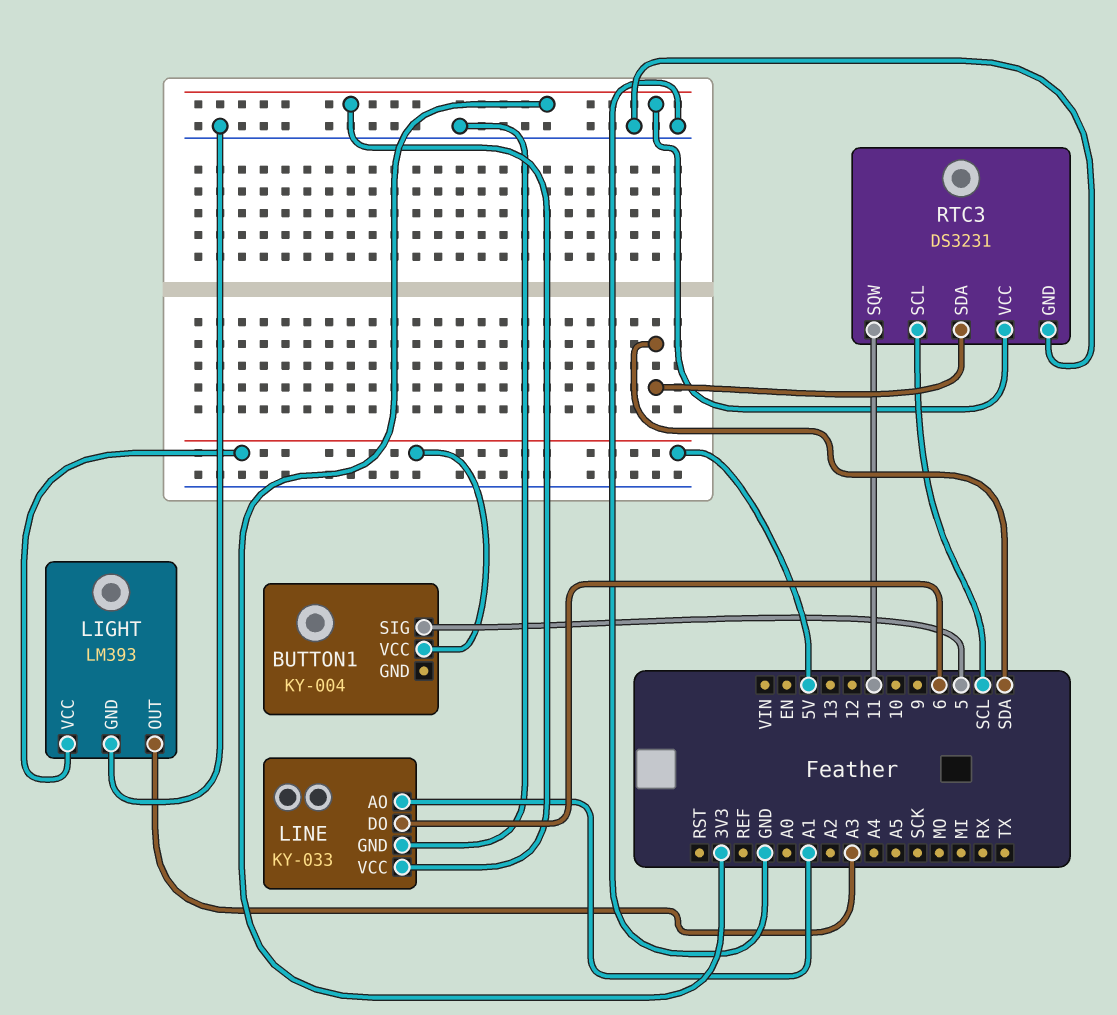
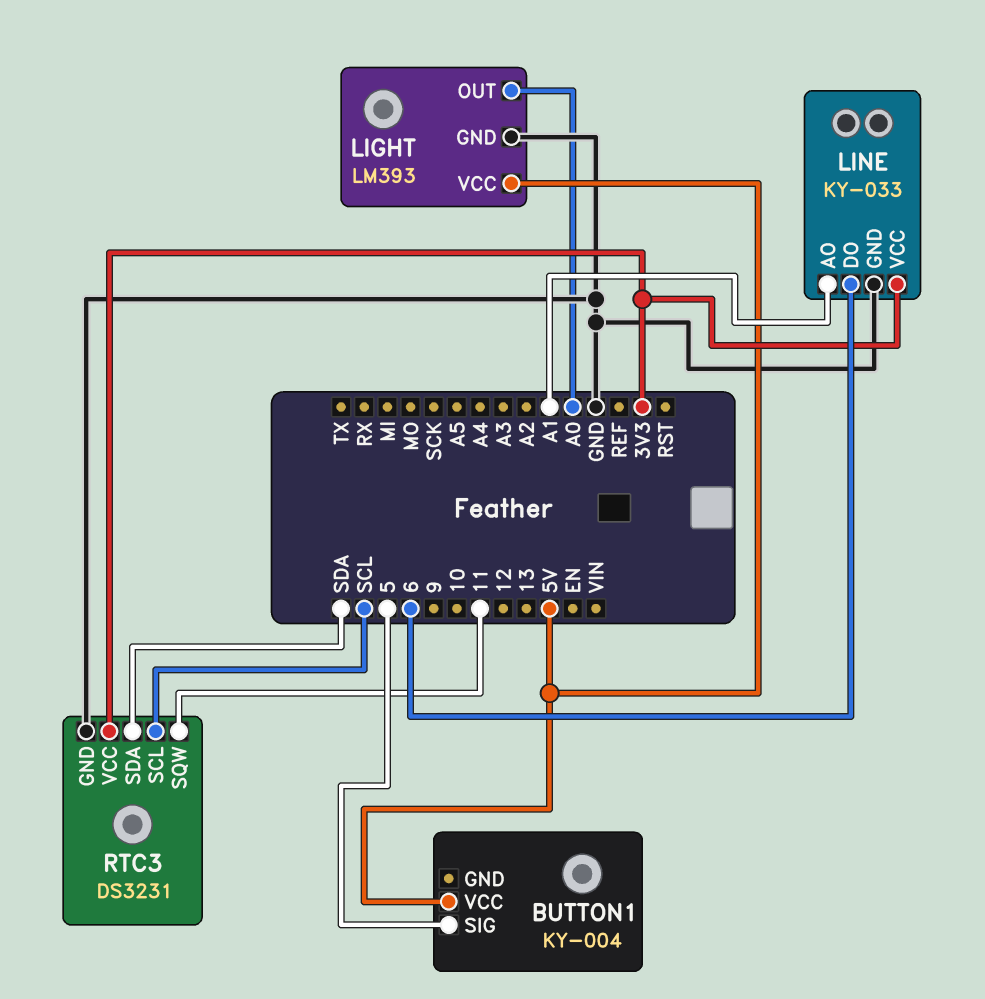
LIGHT pin OUT: A3 -> A0

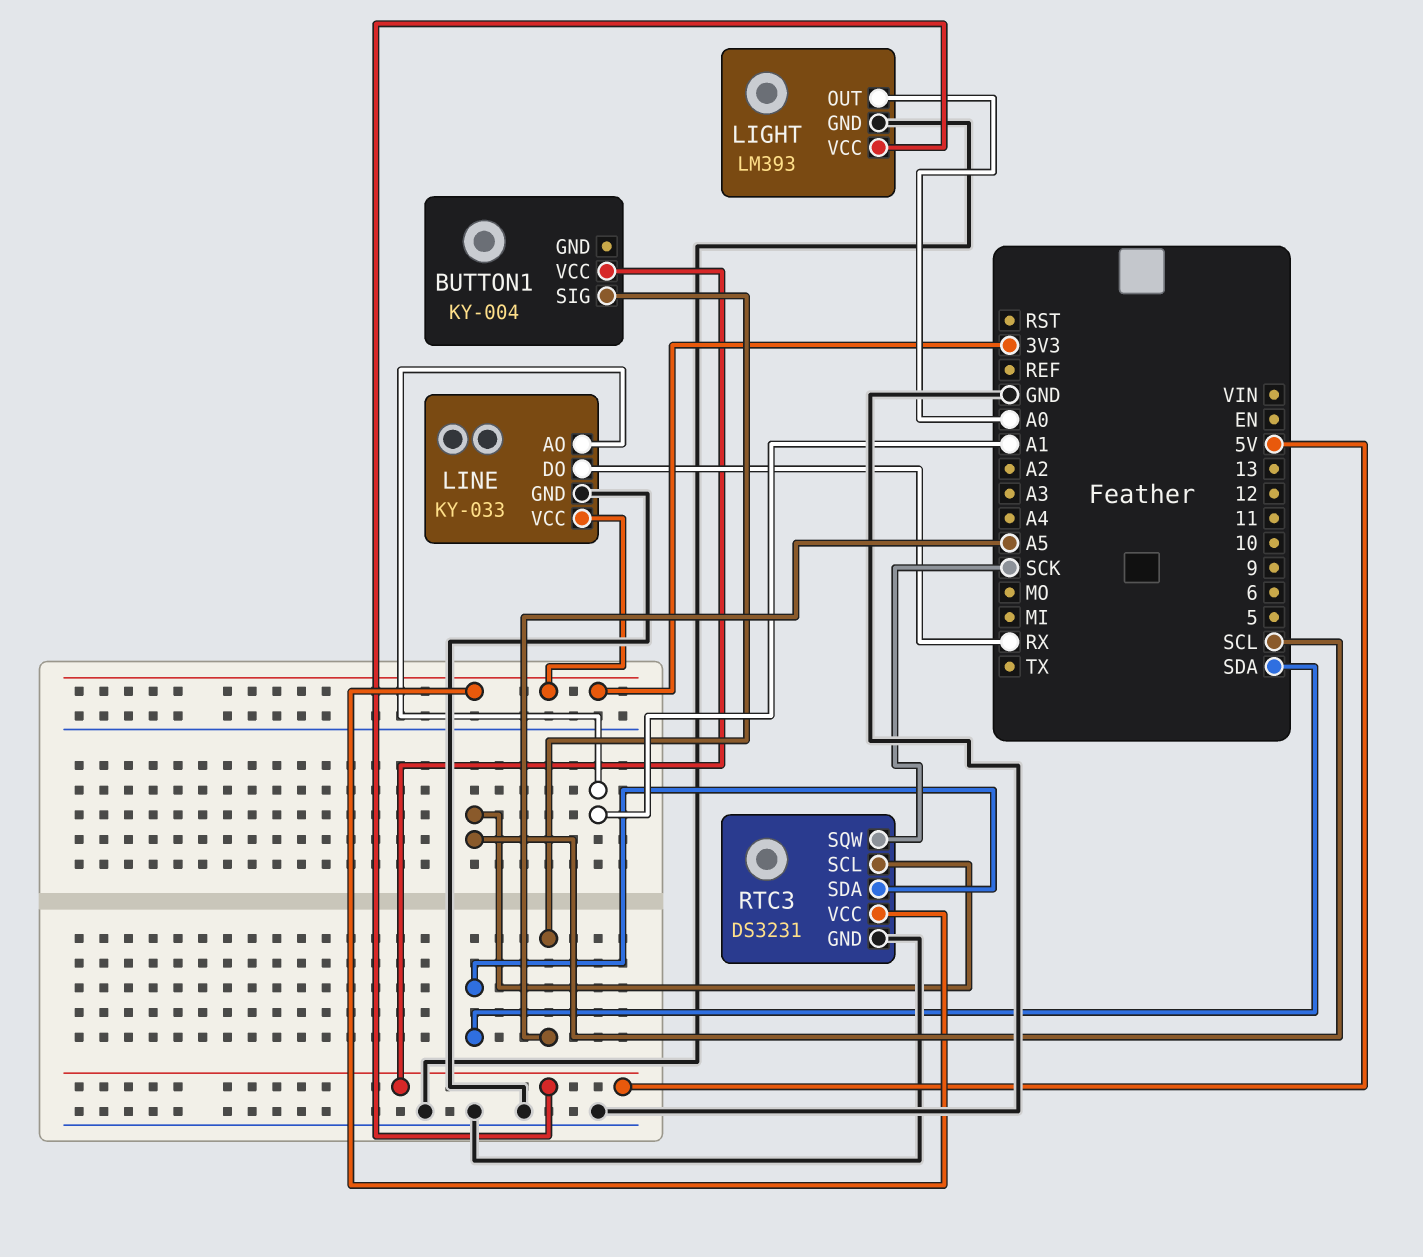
BUTTON1 pin SIG: 5 -> A5
LINE pin DO: 6 -> RX
RTC3 pin SQW: 11 -> SCK

